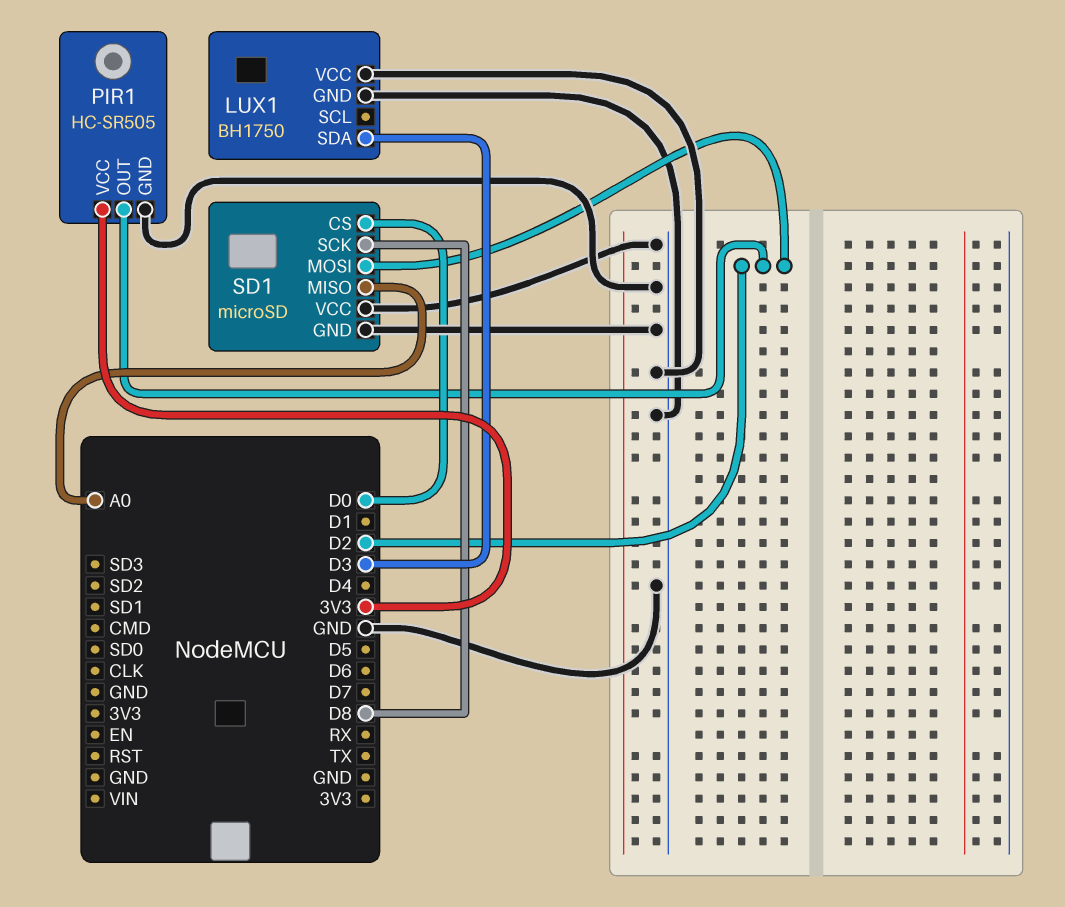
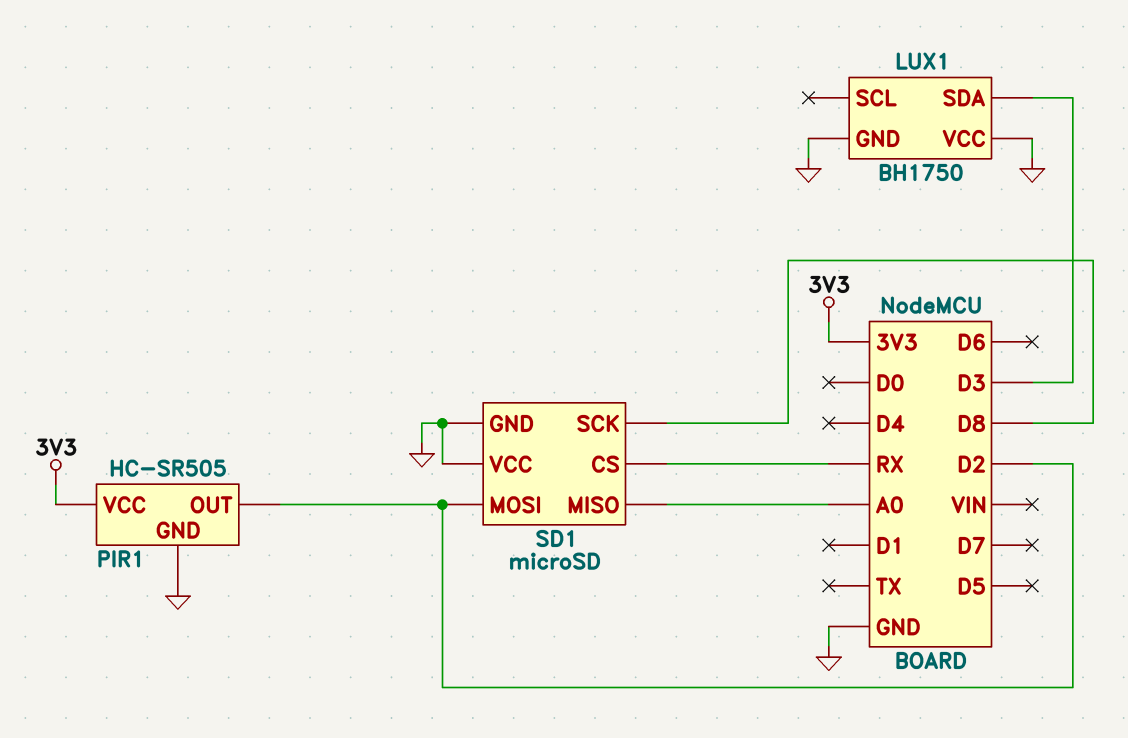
SD1 pin CS: D0 -> RX

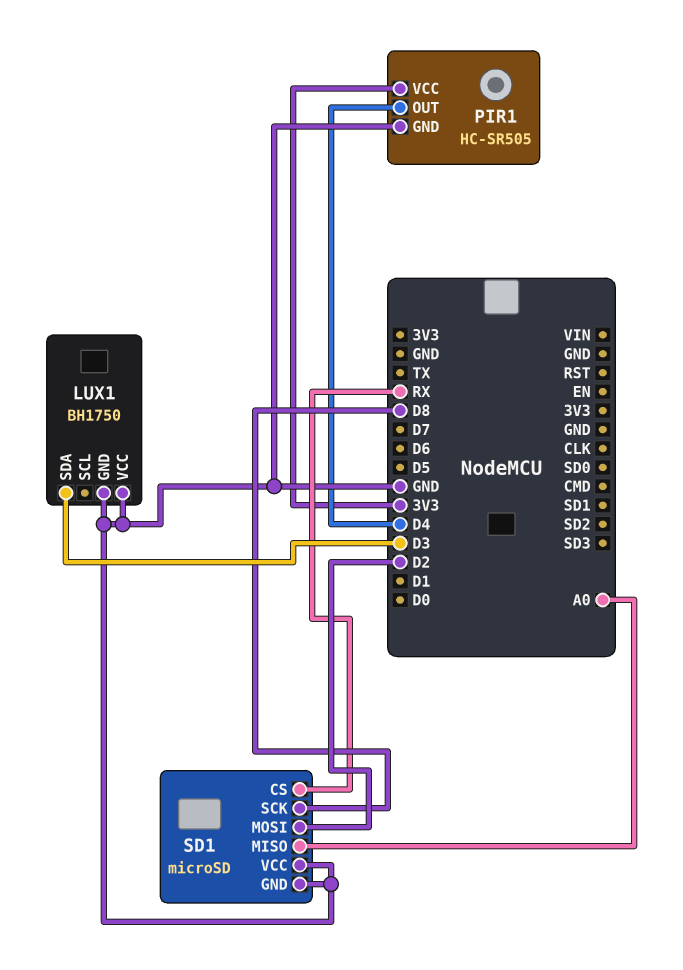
PIR1 pin OUT: D2 -> D4

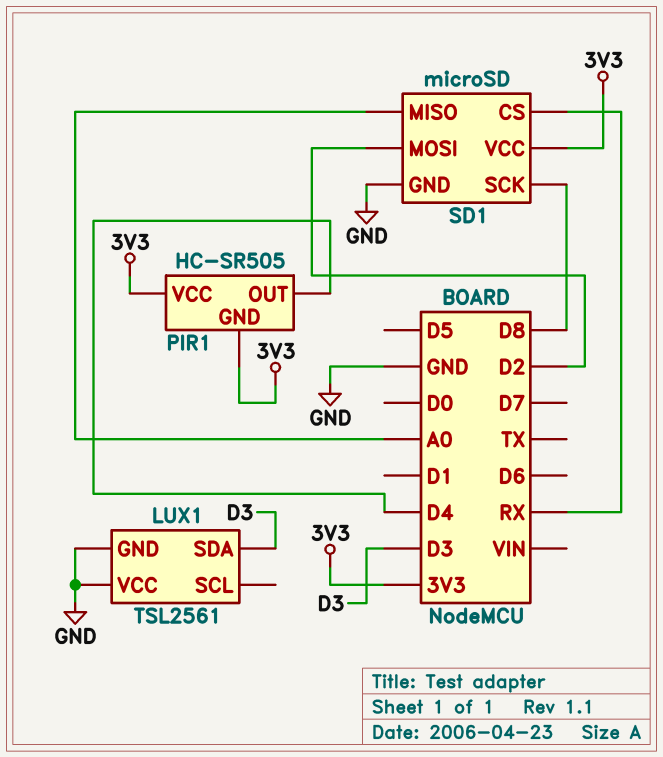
LUX1: BH1750 -> TSL2561
PIR1 pin GND: GND -> 3V3
SD1 pin VCC: GND -> 3V3

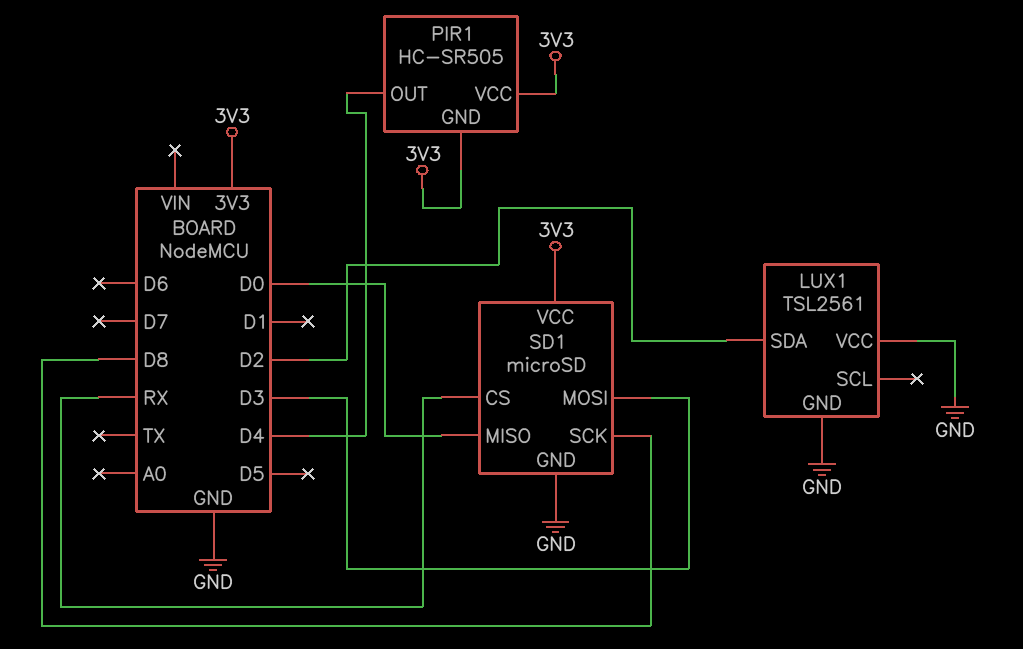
LUX1 pin SDA: D3 -> D2
SD1 pin MISO: A0 -> D0
SD1 pin MOSI: D2 -> D3

